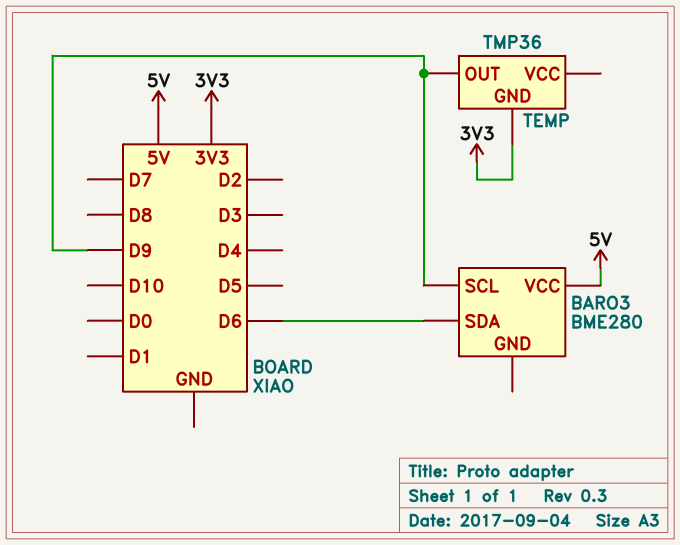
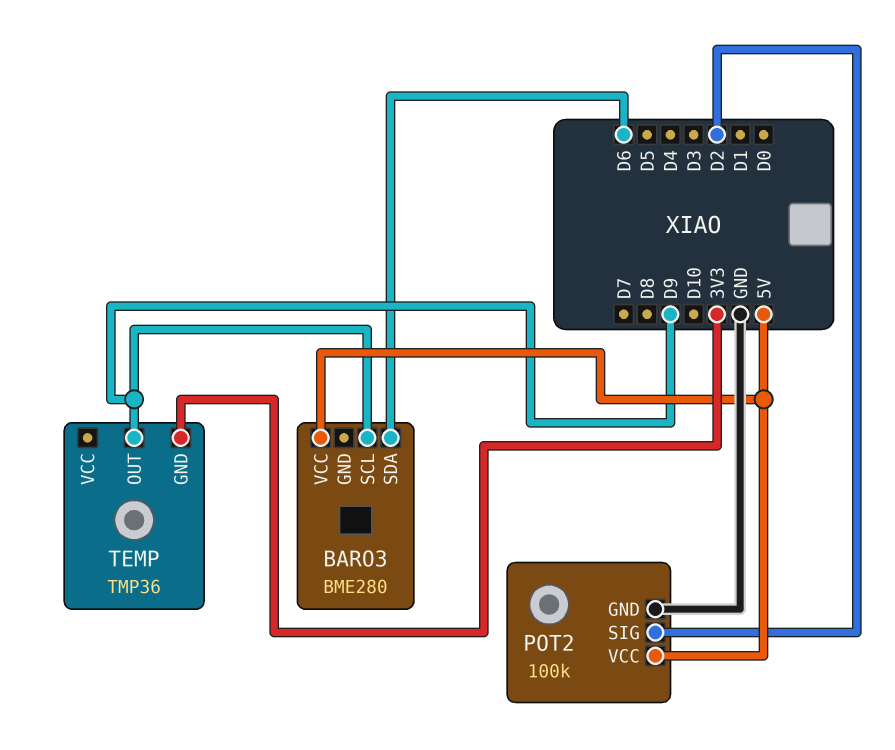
POT2: none -> 100k
POT2 pin GND: none -> GND
POT2 pin SIG: none -> D2
POT2 pin VCC: none -> 5V

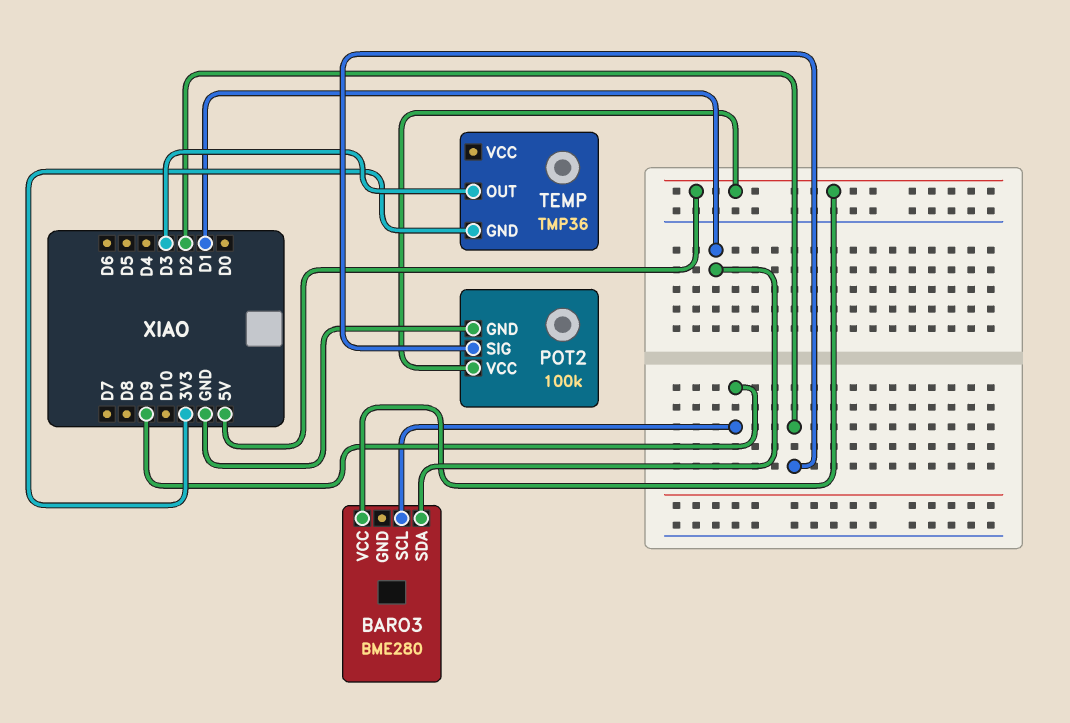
BARO3 pin SDA: D6 -> D1
TEMP pin OUT: D9 -> D3

